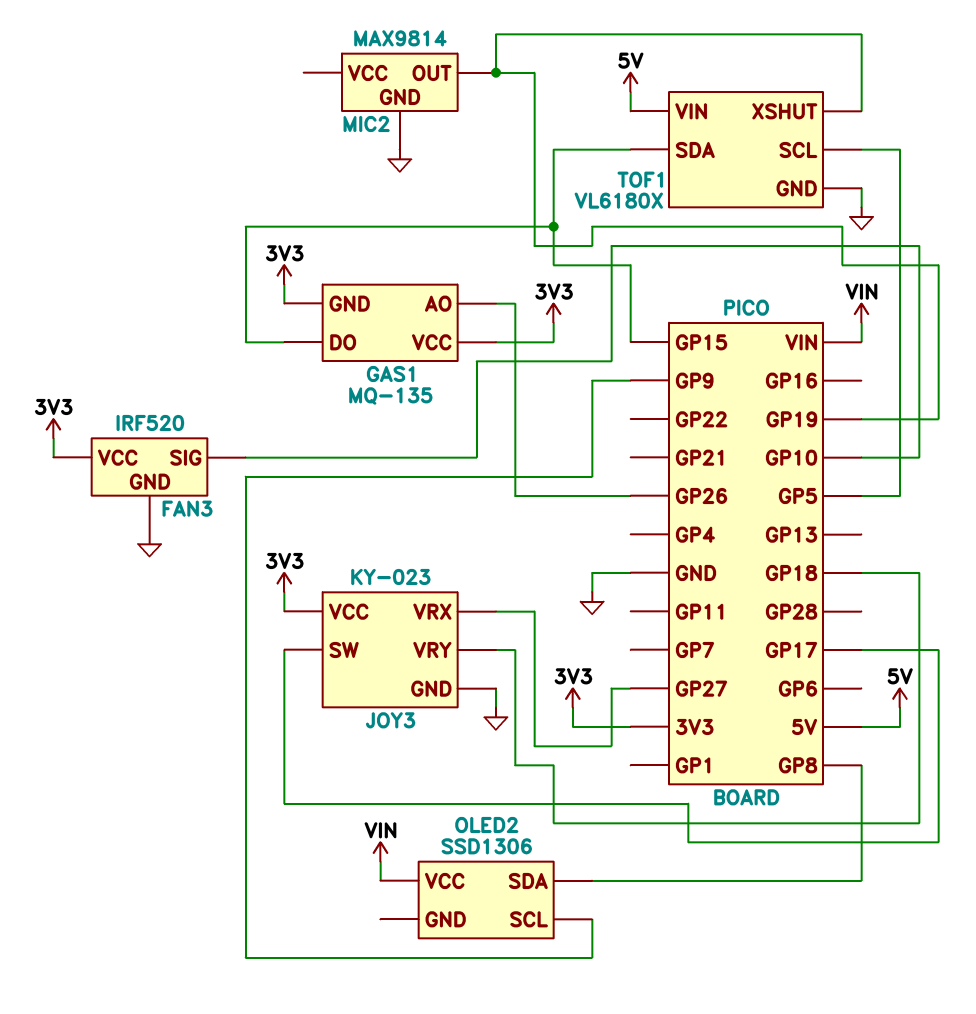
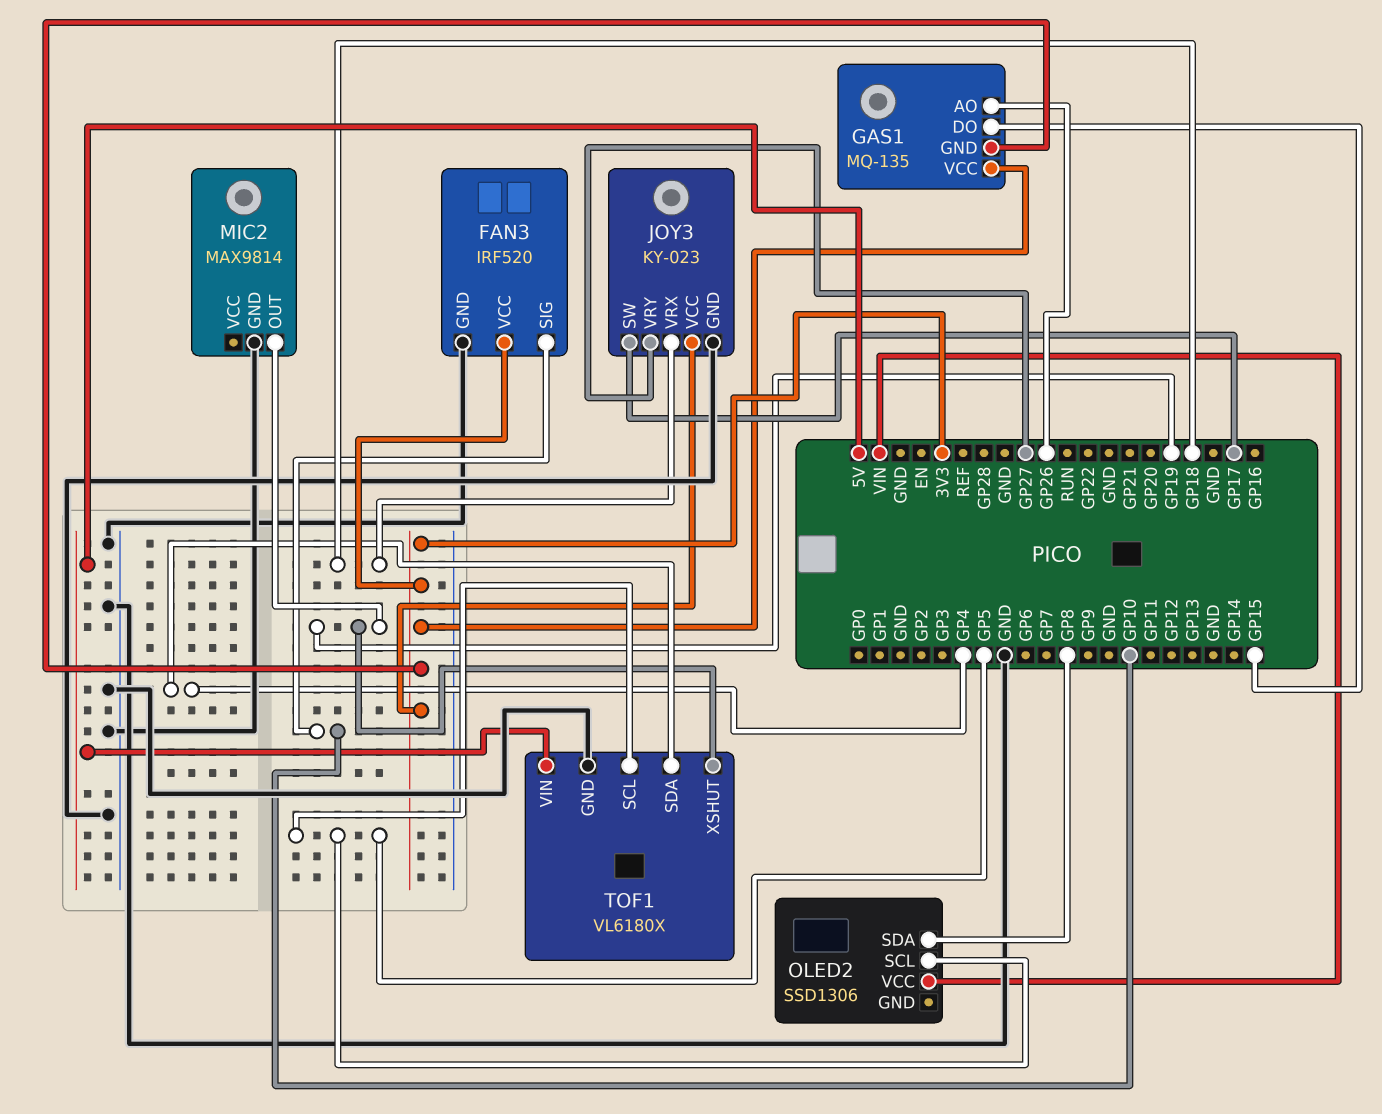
JOY3 pin VRX: GP27 -> GP18
JOY3 pin VRY: GP18 -> GP27
OLED2 pin SCL: GP9 -> GP5
TOF1 pin SDA: GP15 -> GP4

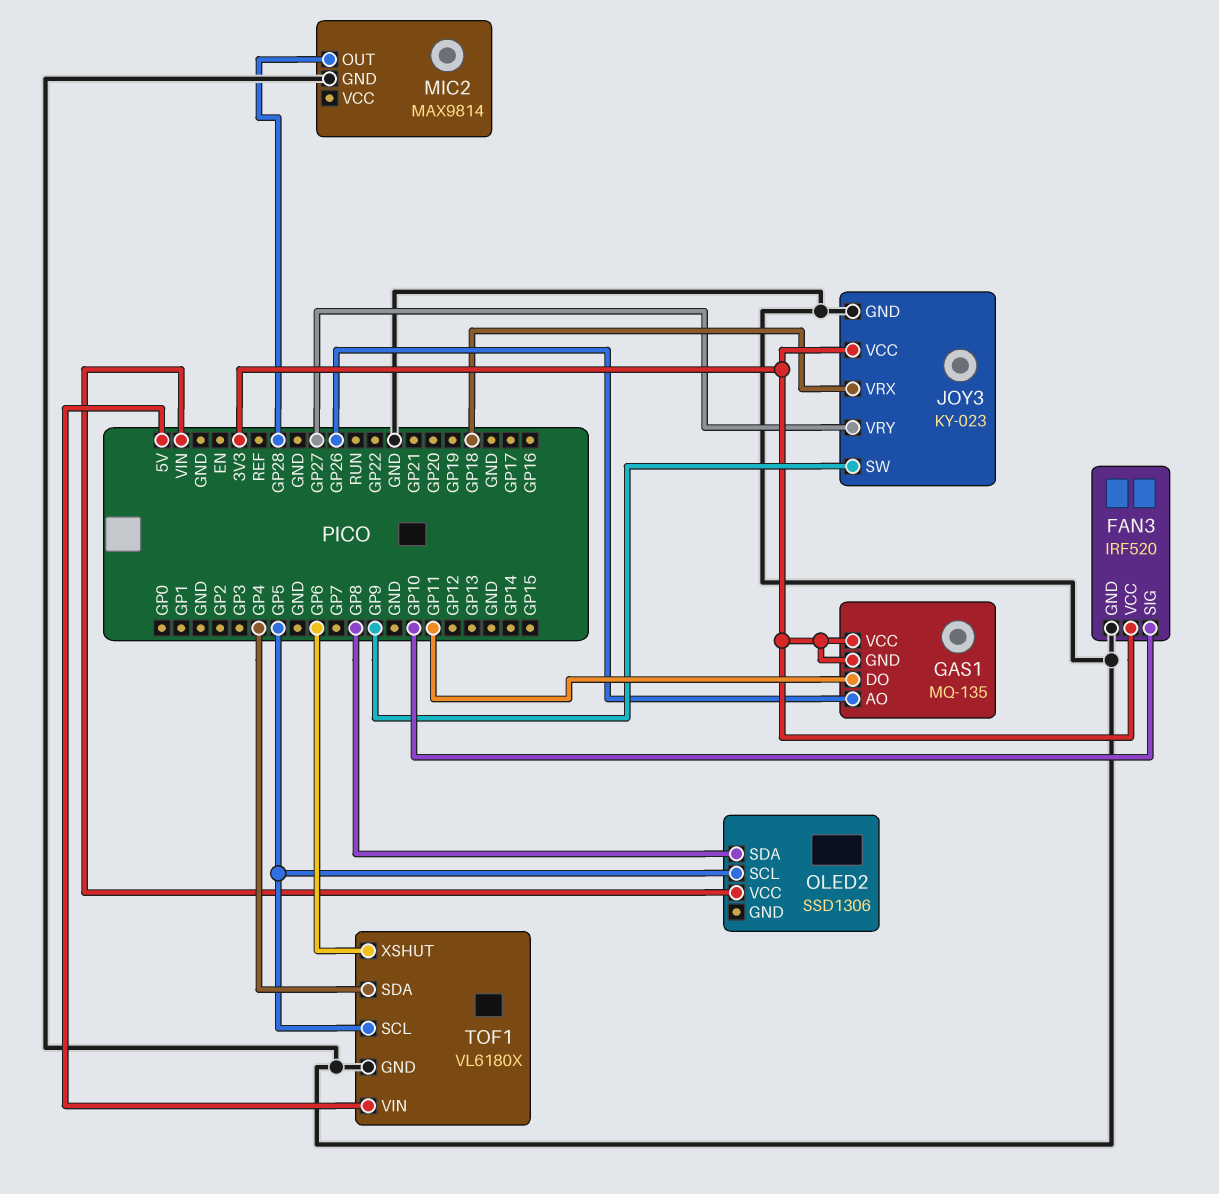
GAS1 pin DO: GP15 -> GP11
JOY3 pin SW: GP17 -> GP9
MIC2 pin OUT: GP19 -> GP28
TOF1 pin XSHUT: GP19 -> GP6

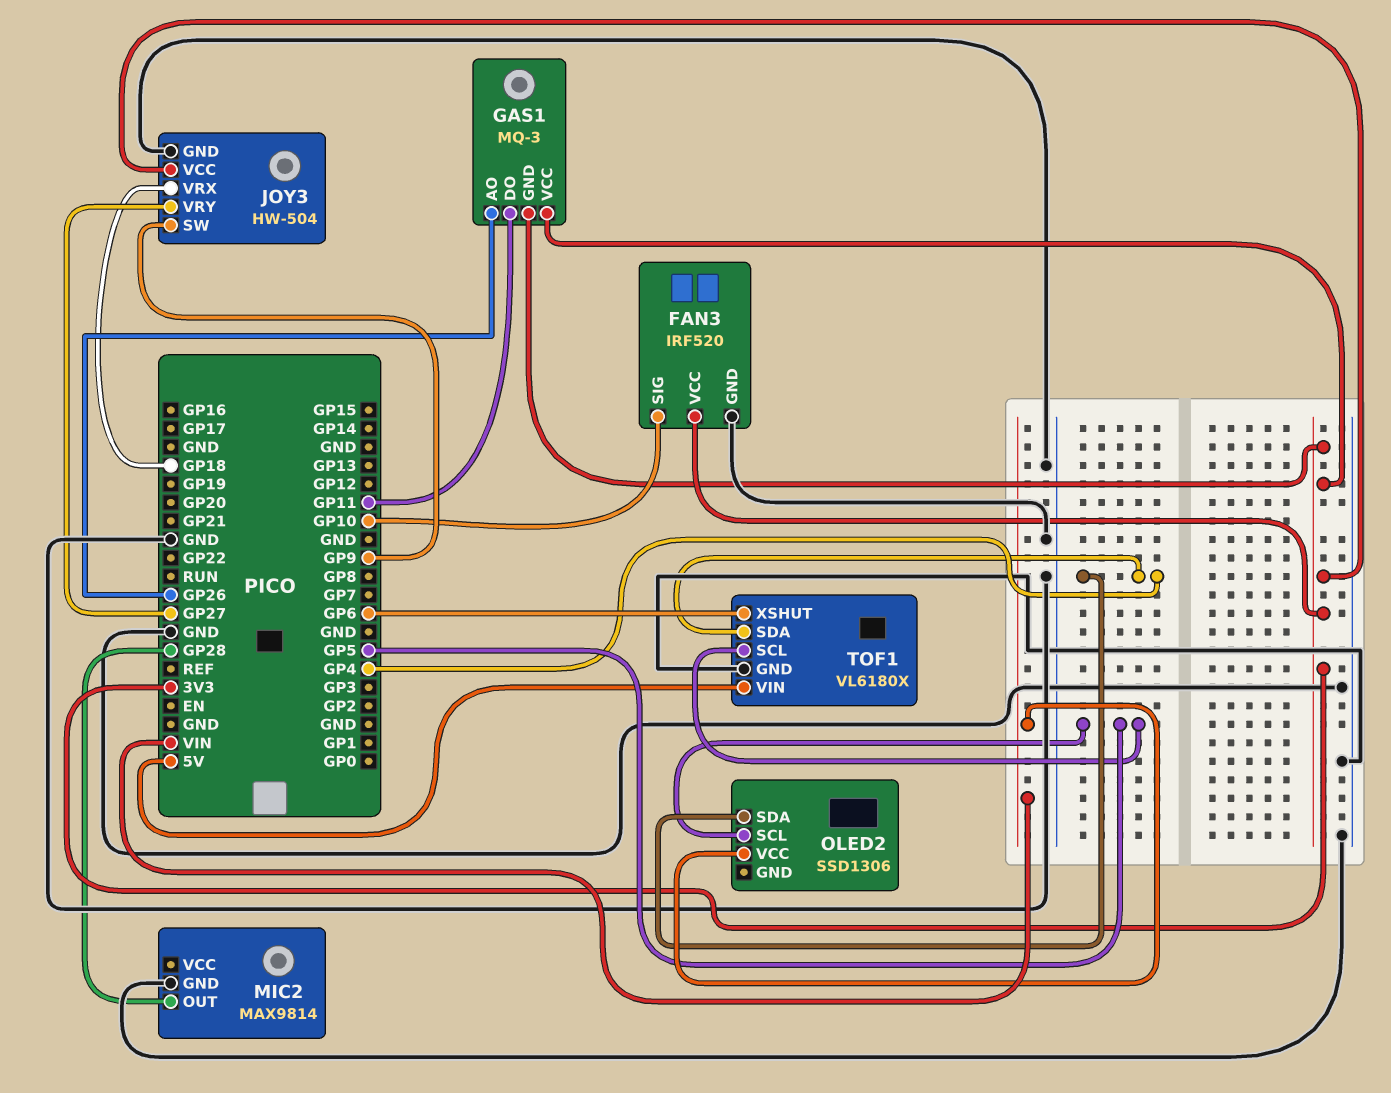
GAS1: MQ-135 -> MQ-3
JOY3: KY-023 -> HW-504
OLED2 pin SDA: GP8 -> GP4

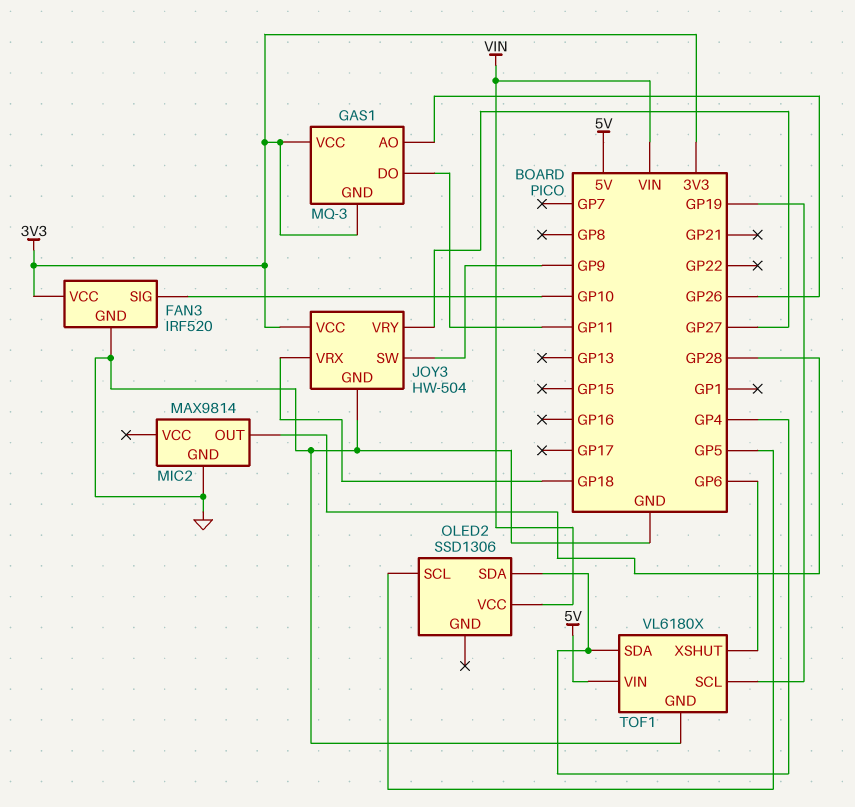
TOF1 pin SCL: GP5 -> GP19

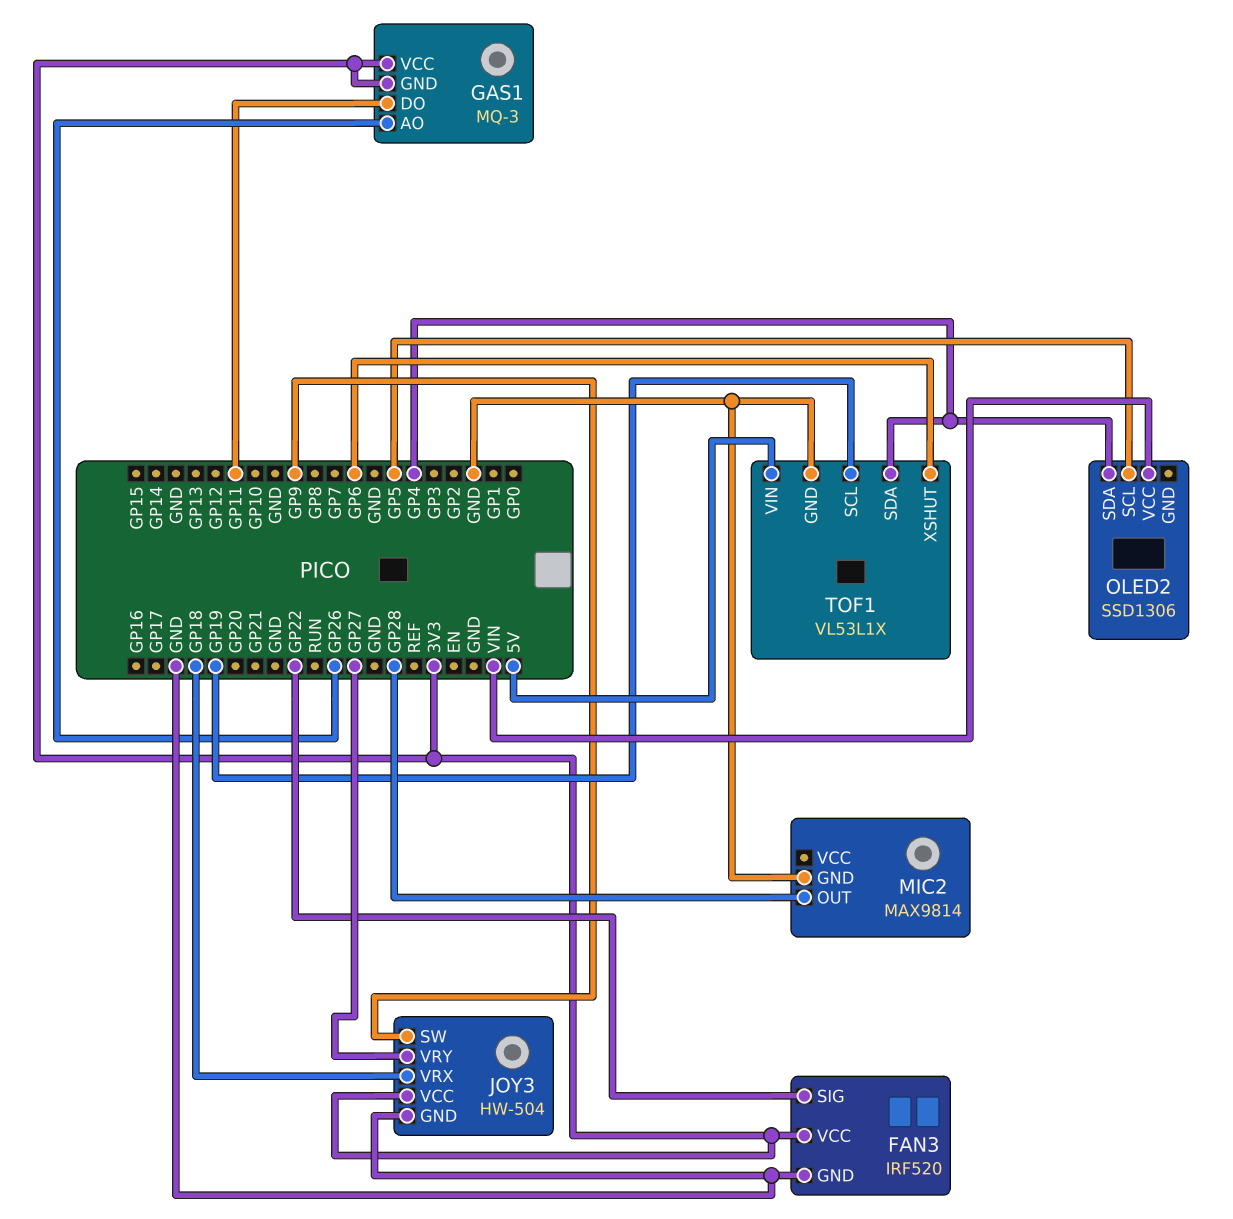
FAN3 pin SIG: GP10 -> GP22
TOF1: VL6180X -> VL53L1X

